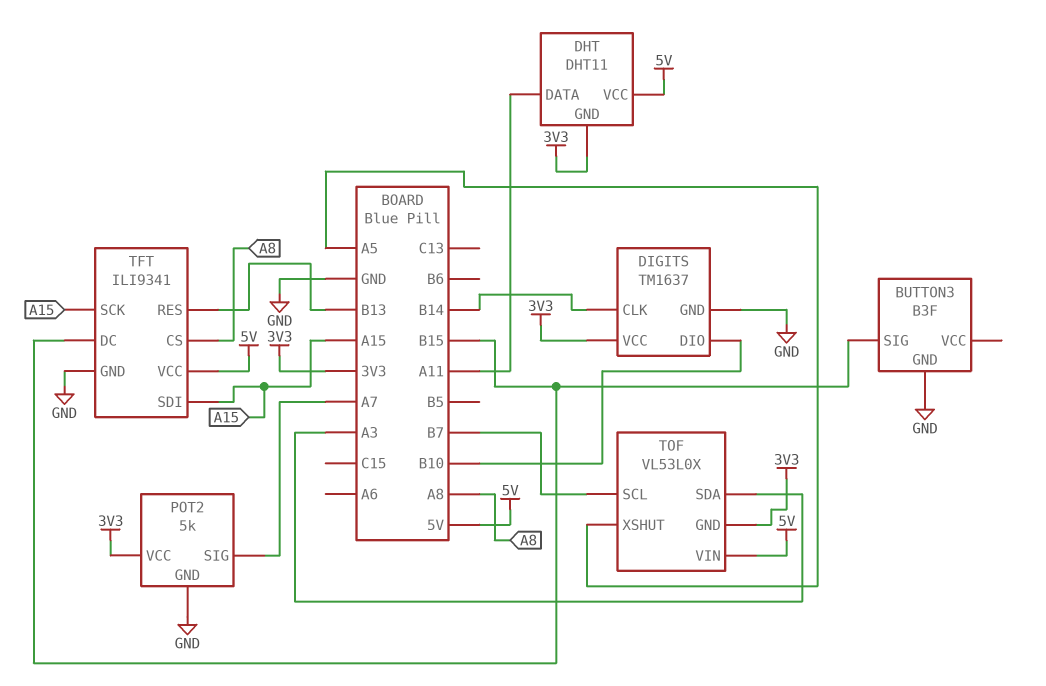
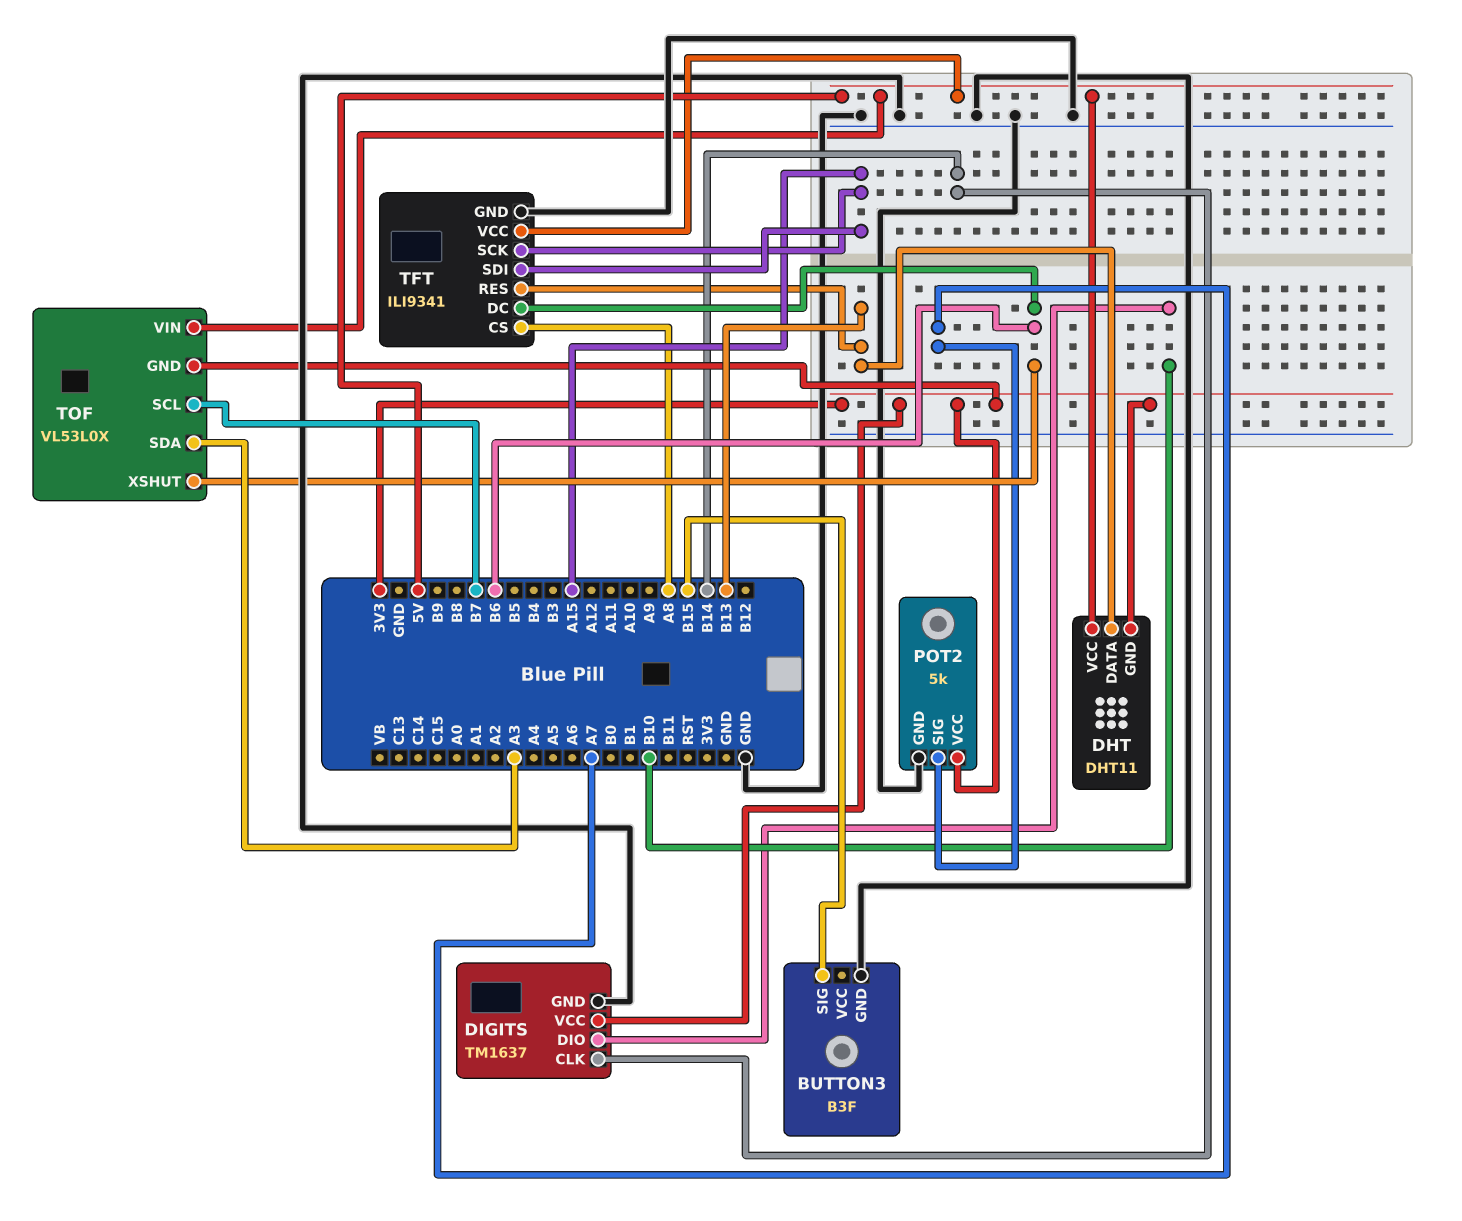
DHT pin DATA: A11 -> B13
TFT pin DC: B15 -> B6
TOF pin XSHUT: A5 -> B6

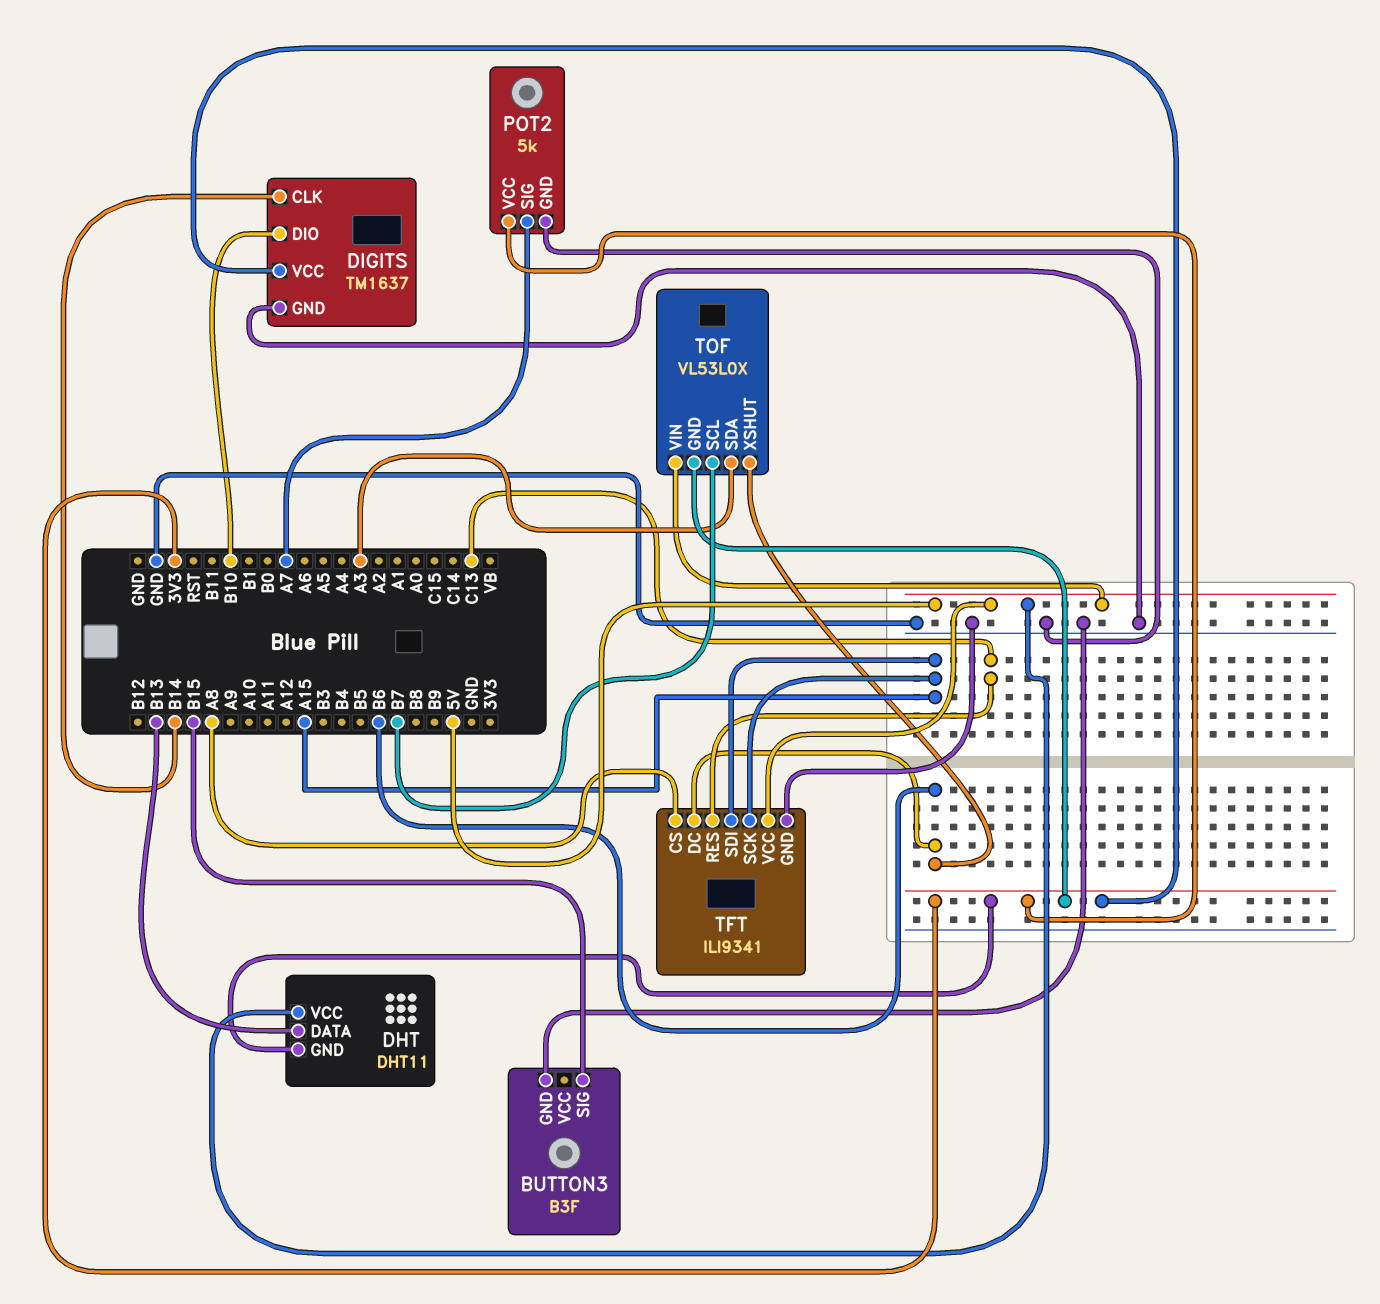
TFT pin RES: B13 -> C13

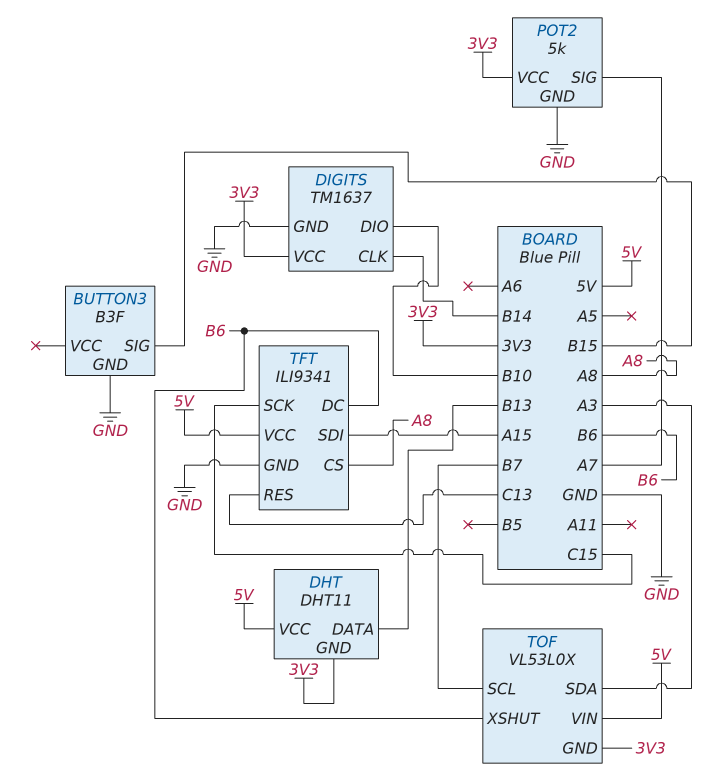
TFT pin SCK: A15 -> C15

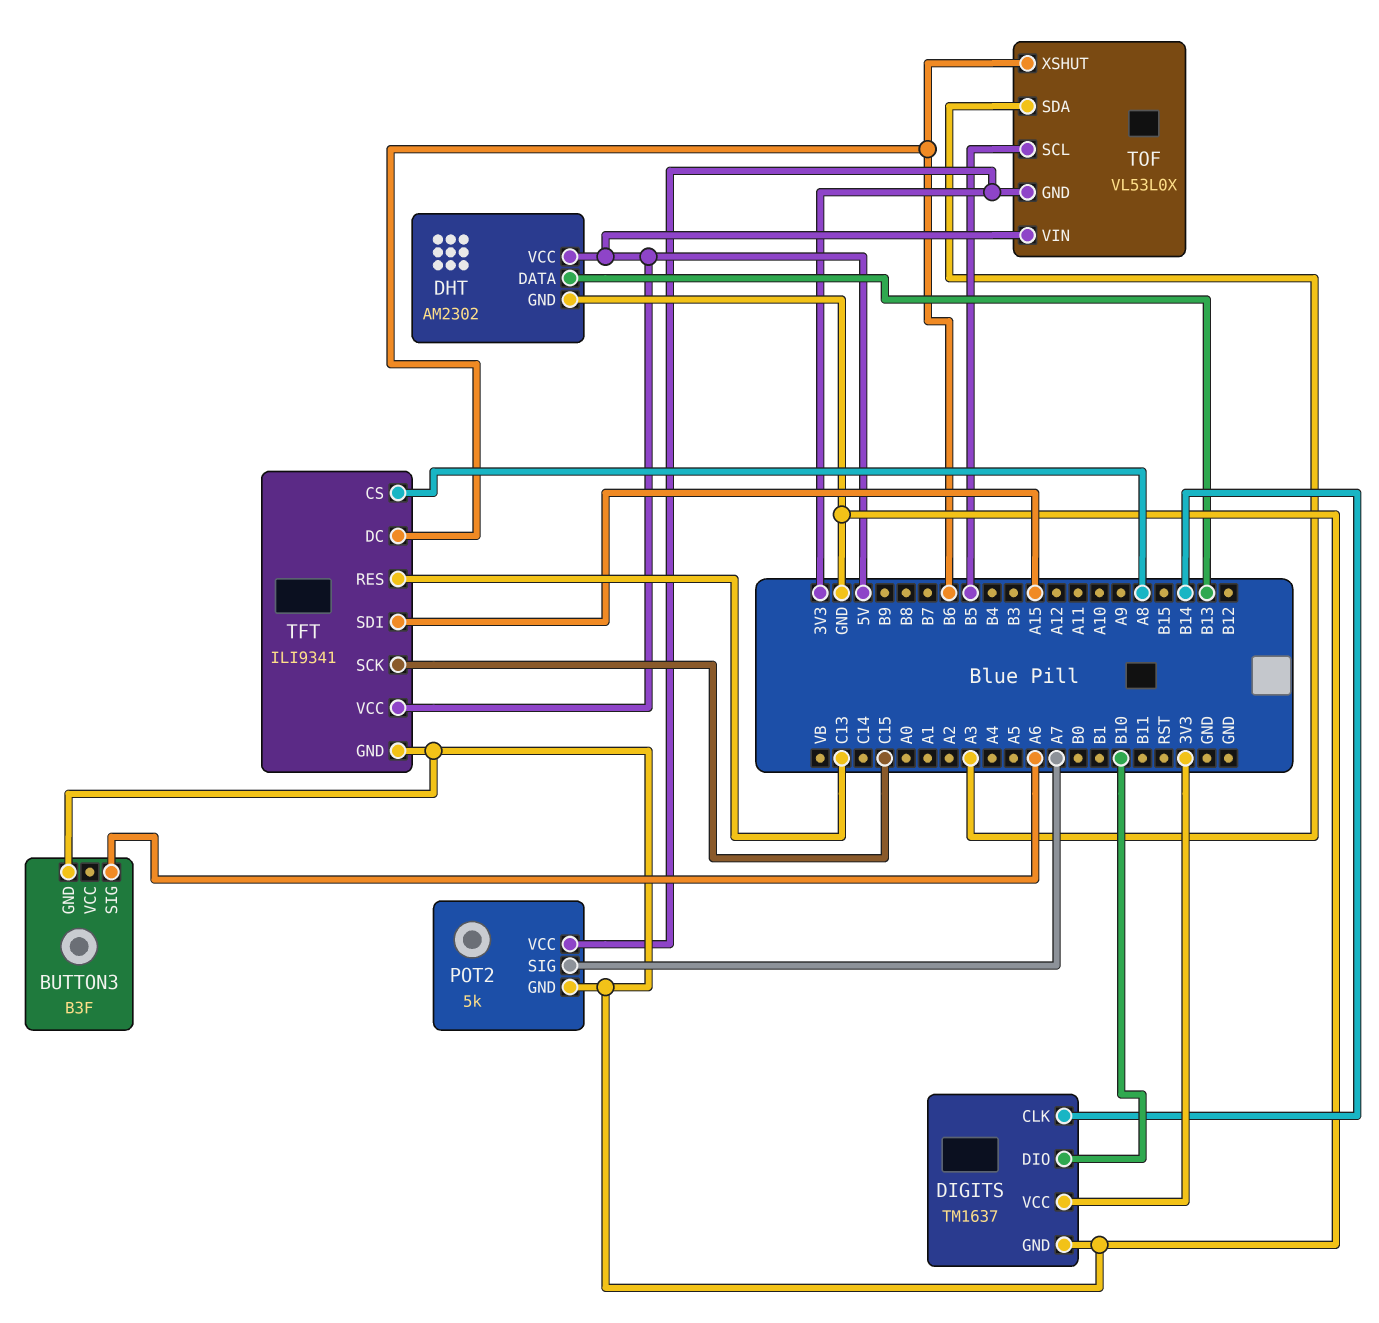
BUTTON3 pin SIG: B15 -> A6
DHT: DHT11 -> AM2302
DHT pin GND: 3V3 -> GND
TOF pin SCL: B7 -> B5

